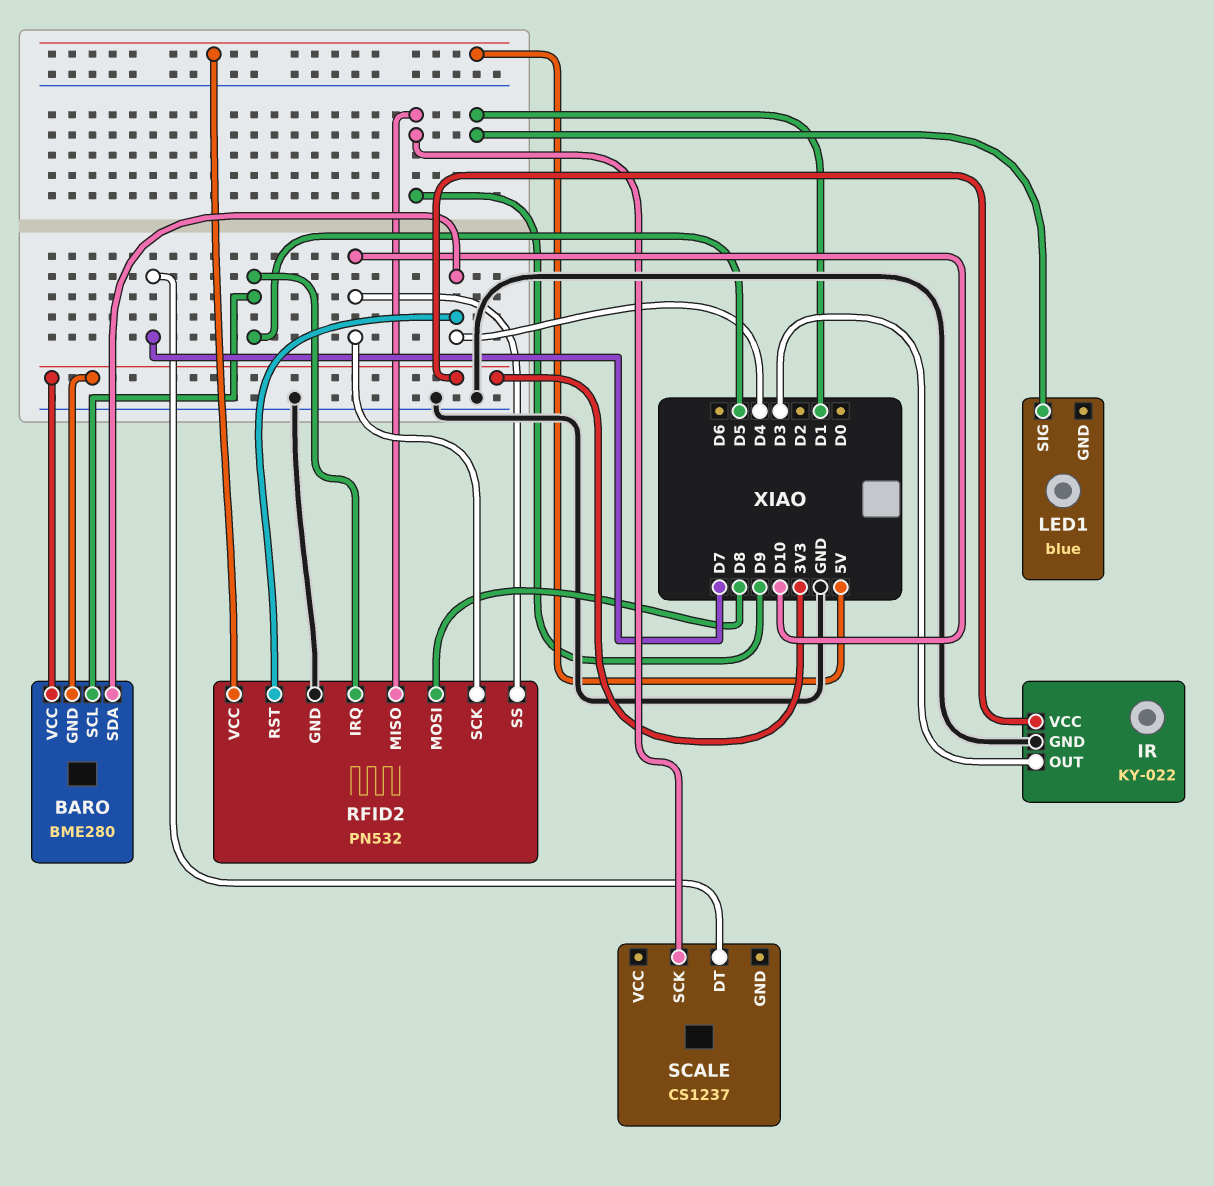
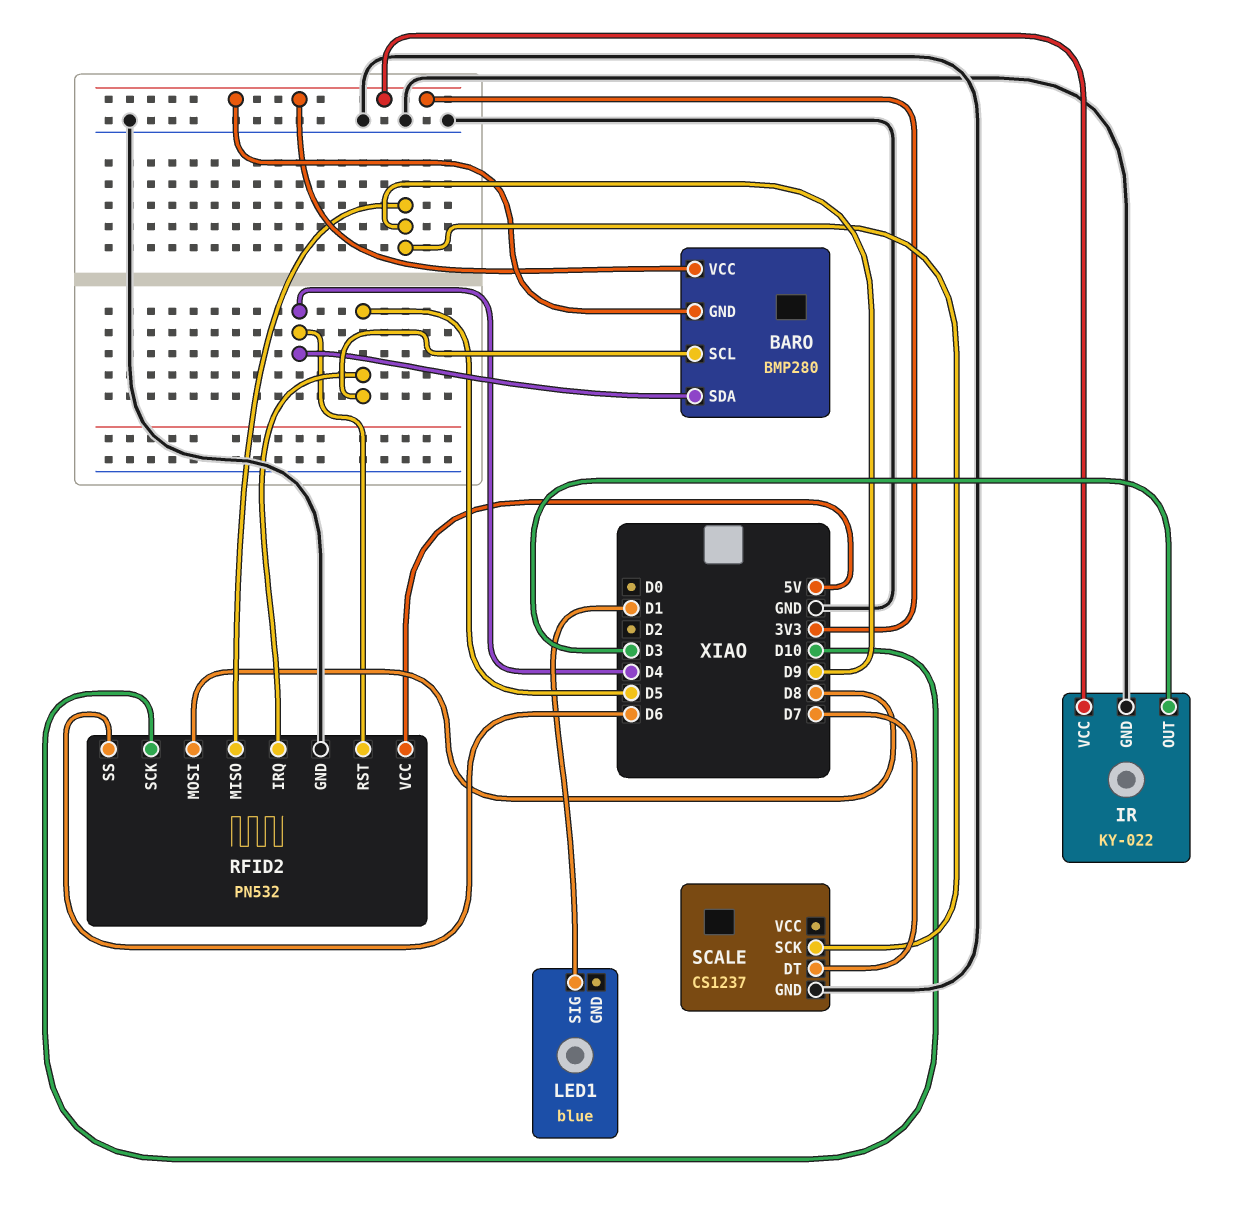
BARO: BME280 -> BMP280
RFID2 pin SS: D10 -> D6
SCALE pin GND: none -> GND

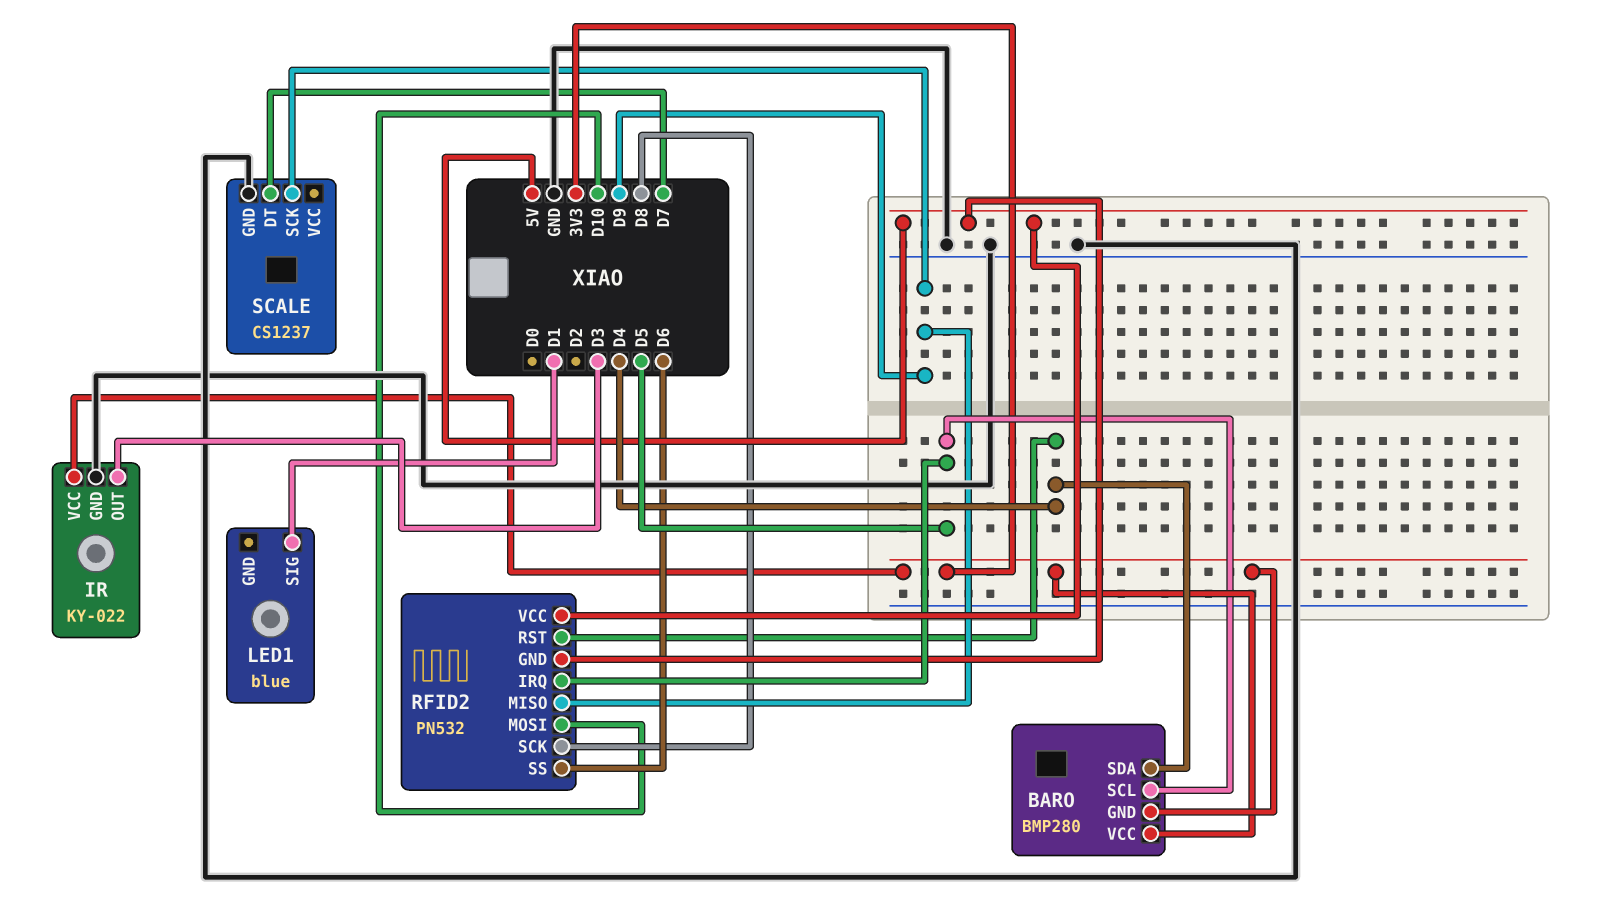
RFID2 pin GND: GND -> 5V
RFID2 pin MOSI: D8 -> D10
RFID2 pin SCK: D10 -> D8

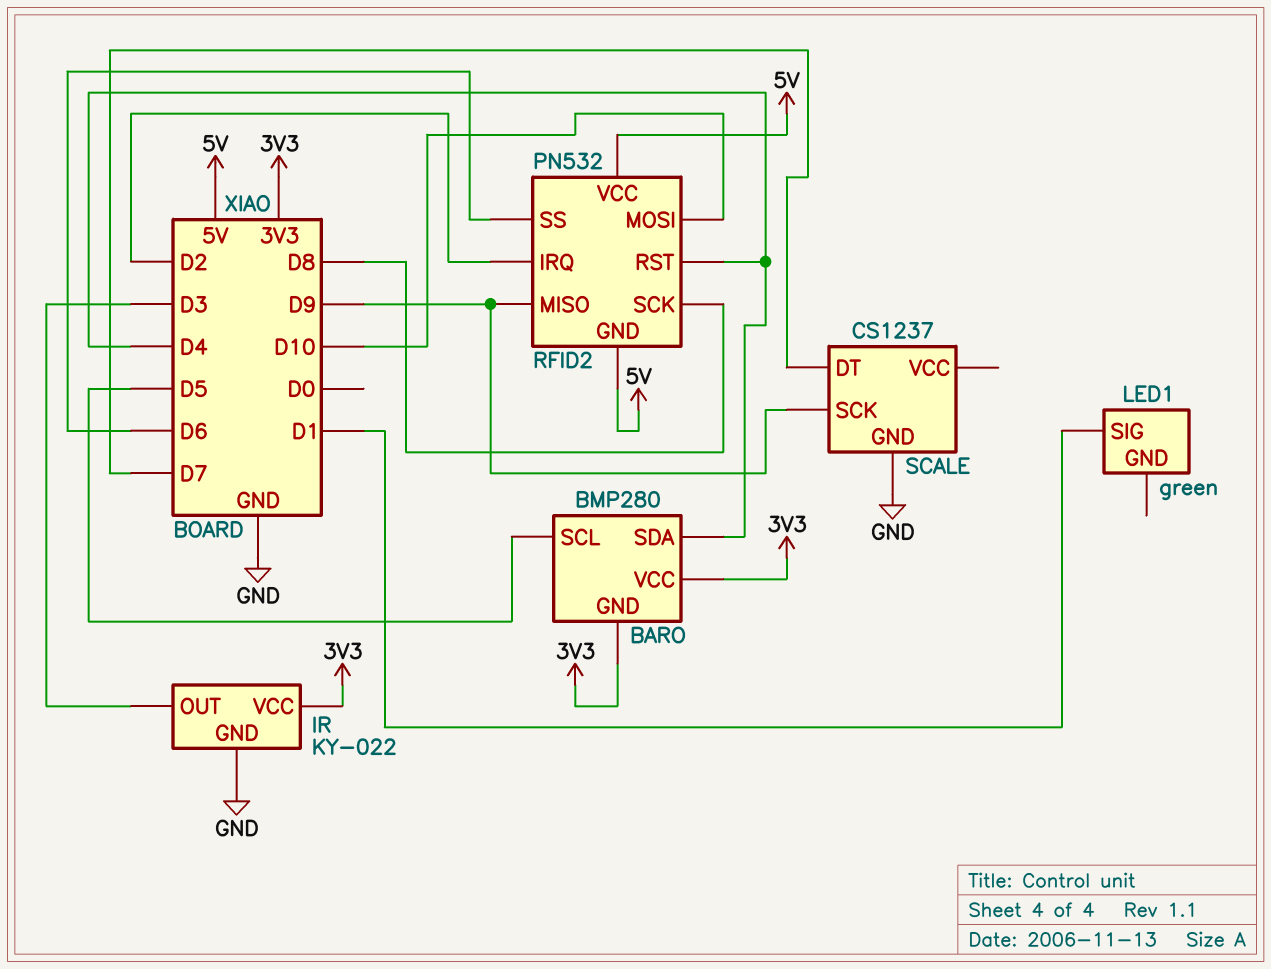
LED1: blue -> green
RFID2 pin IRQ: D5 -> D2

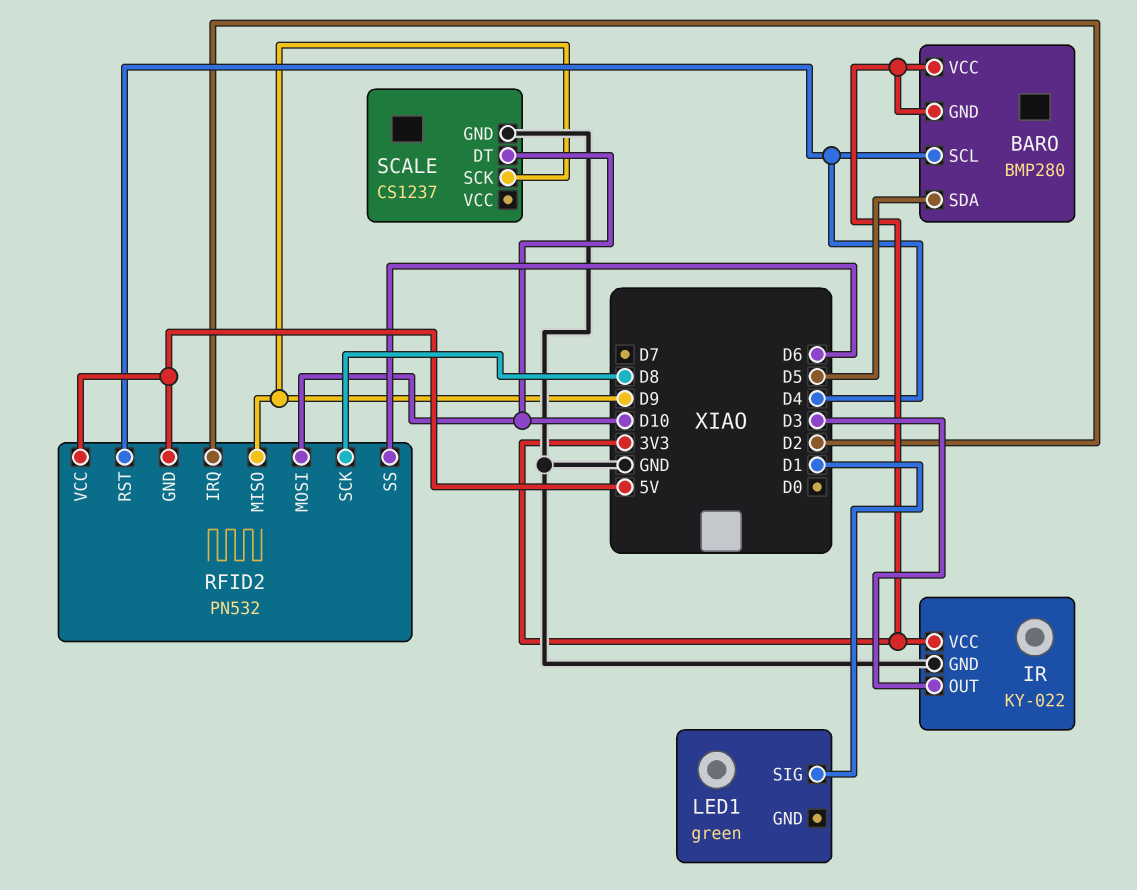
BARO pin SCL: D5 -> D4
BARO pin SDA: D4 -> D5
SCALE pin DT: D7 -> D10

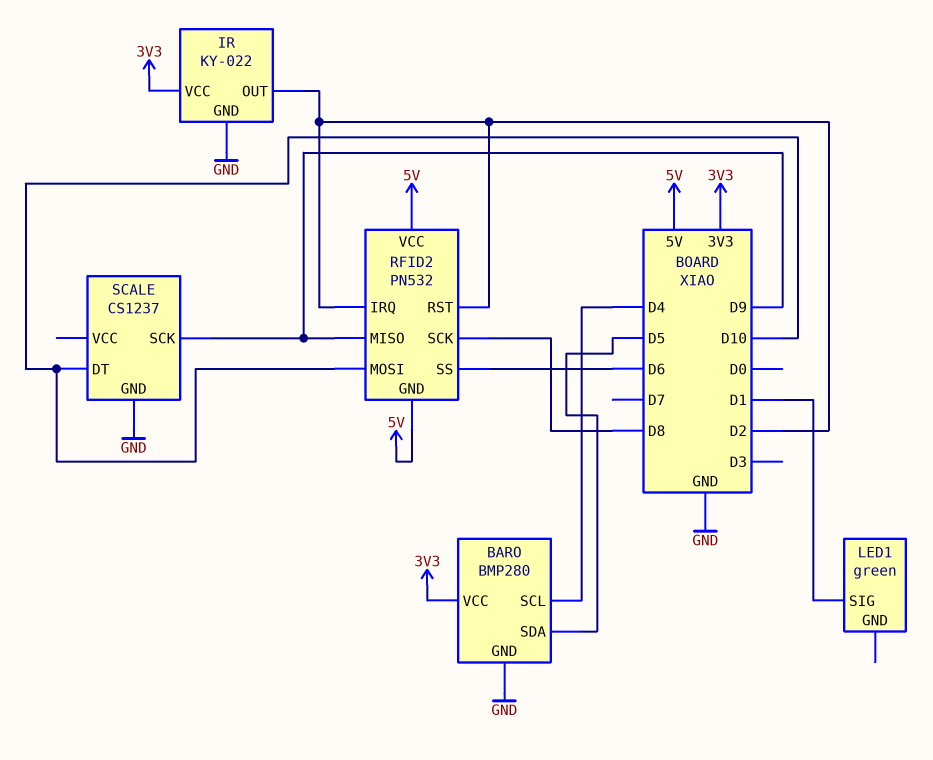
BARO pin GND: 3V3 -> GND
IR pin OUT: D3 -> D2
RFID2 pin RST: D4 -> D2

